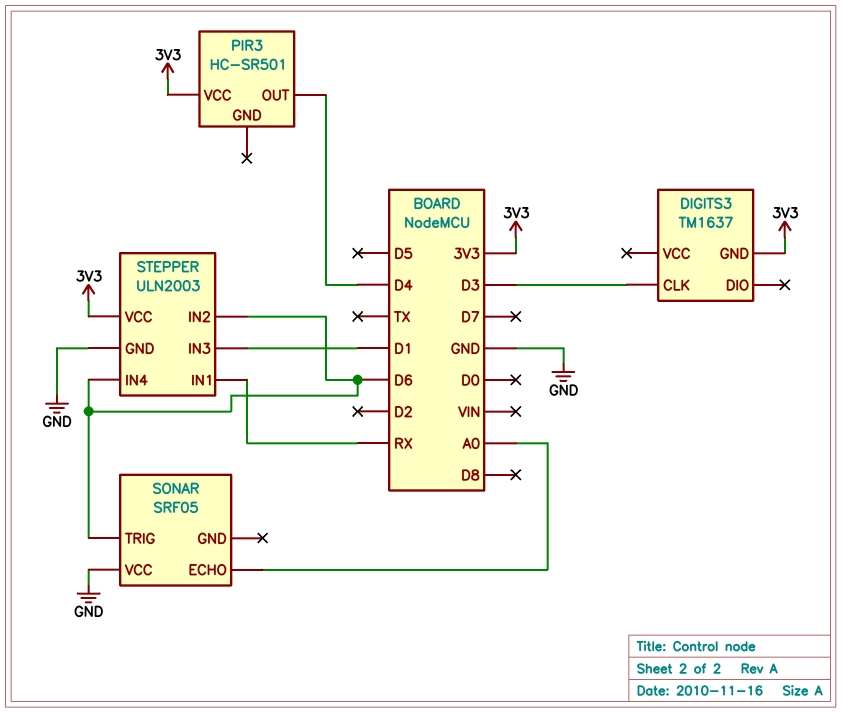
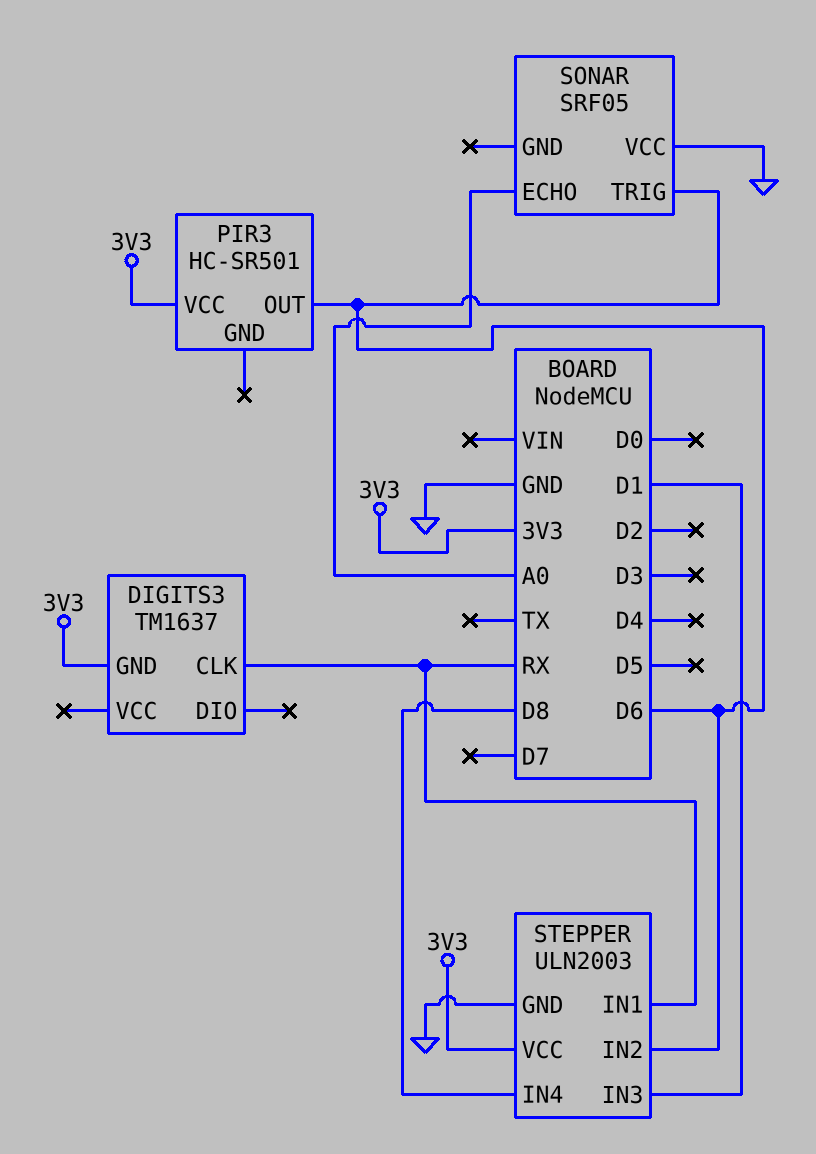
DIGITS3 pin CLK: D3 -> RX
PIR3 pin OUT: D4 -> D6
STEPPER pin IN4: D6 -> D8

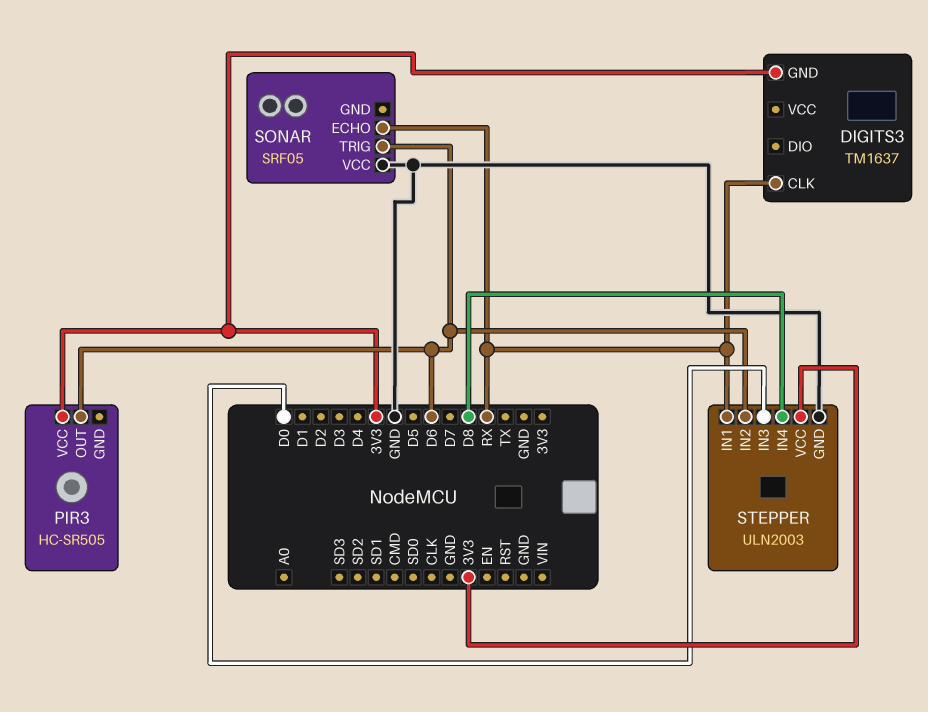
PIR3: HC-SR501 -> HC-SR505
SONAR pin ECHO: A0 -> RX
STEPPER pin IN3: D1 -> D0

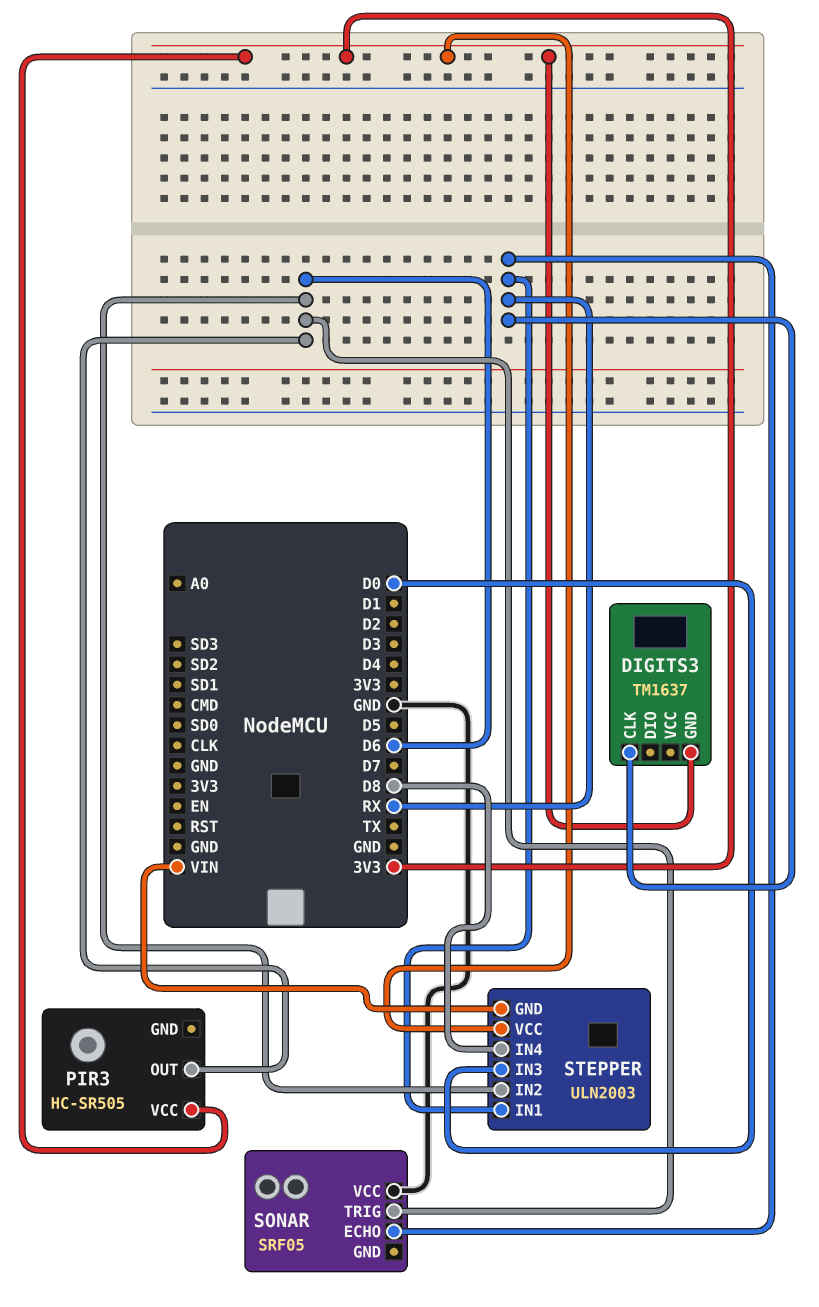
STEPPER pin GND: GND -> VIN

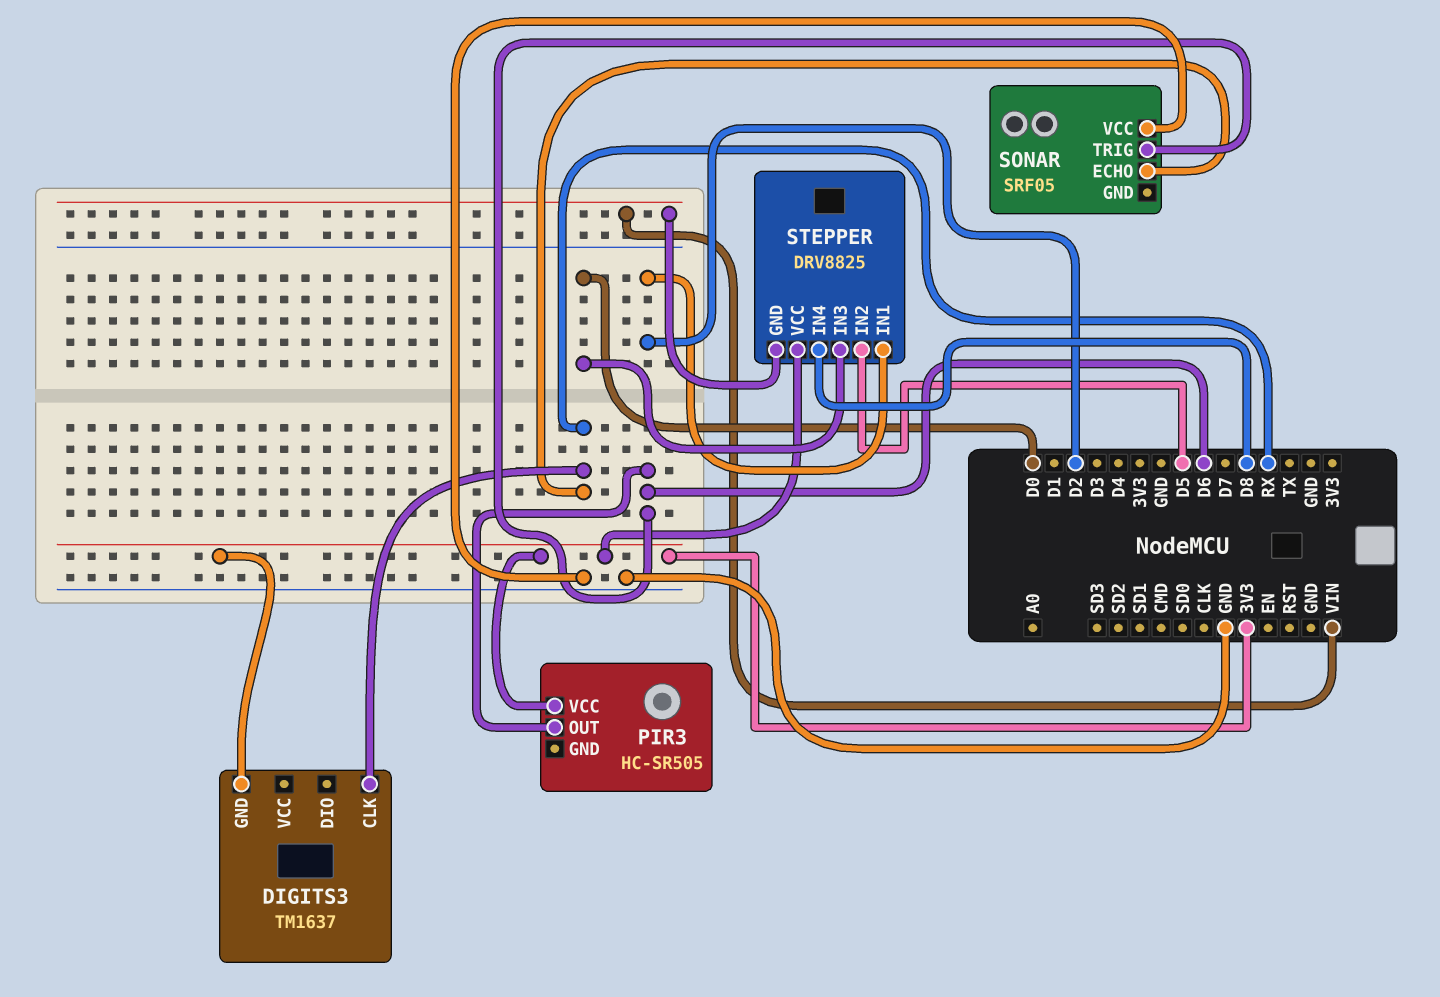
STEPPER: ULN2003 -> DRV8825
STEPPER pin IN1: RX -> D2
STEPPER pin IN2: D6 -> D5

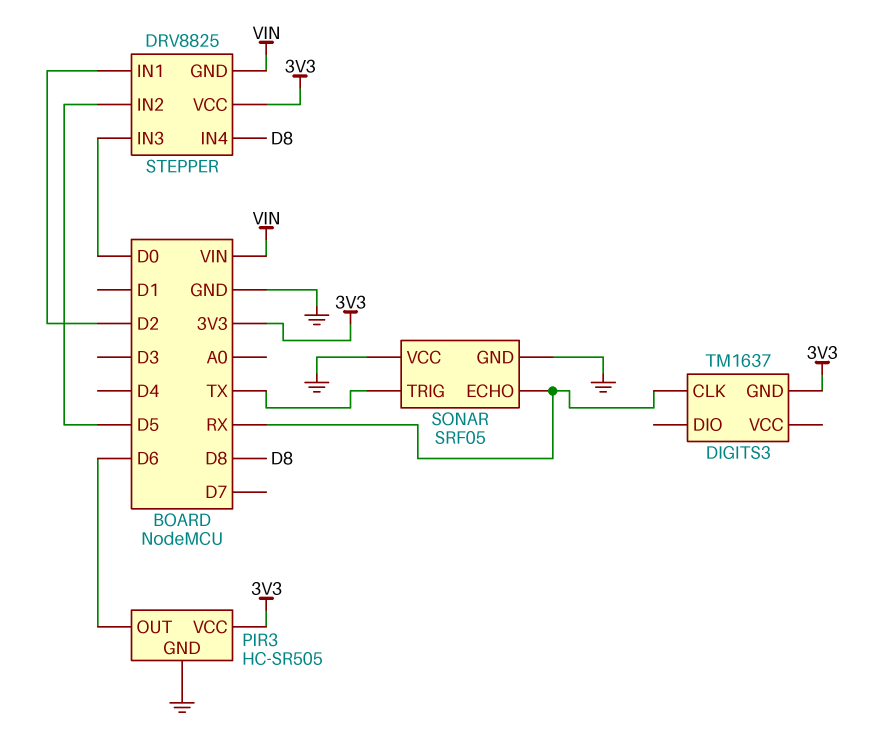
PIR3 pin GND: none -> GND
SONAR pin GND: none -> GND
SONAR pin TRIG: D6 -> TX

